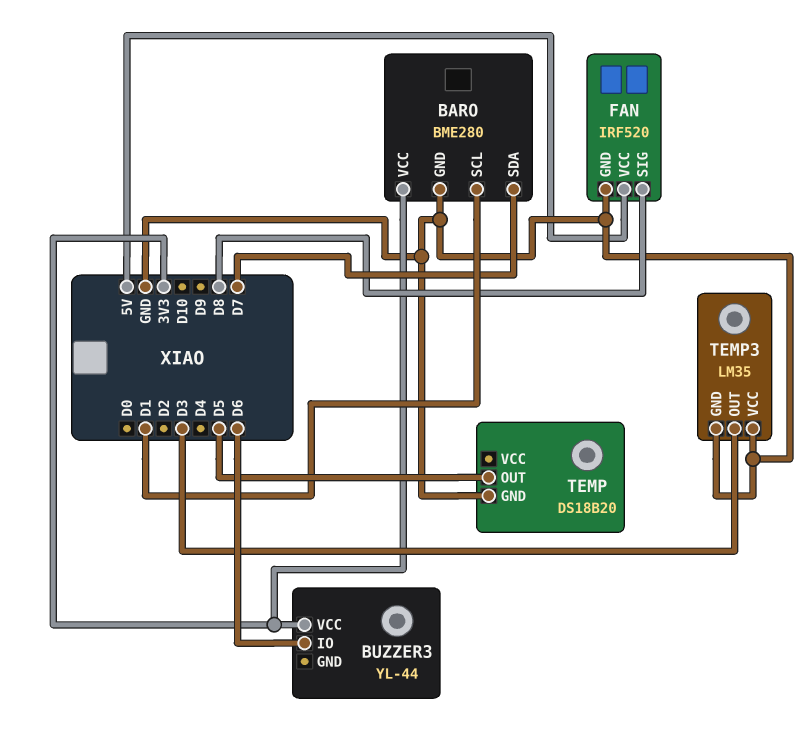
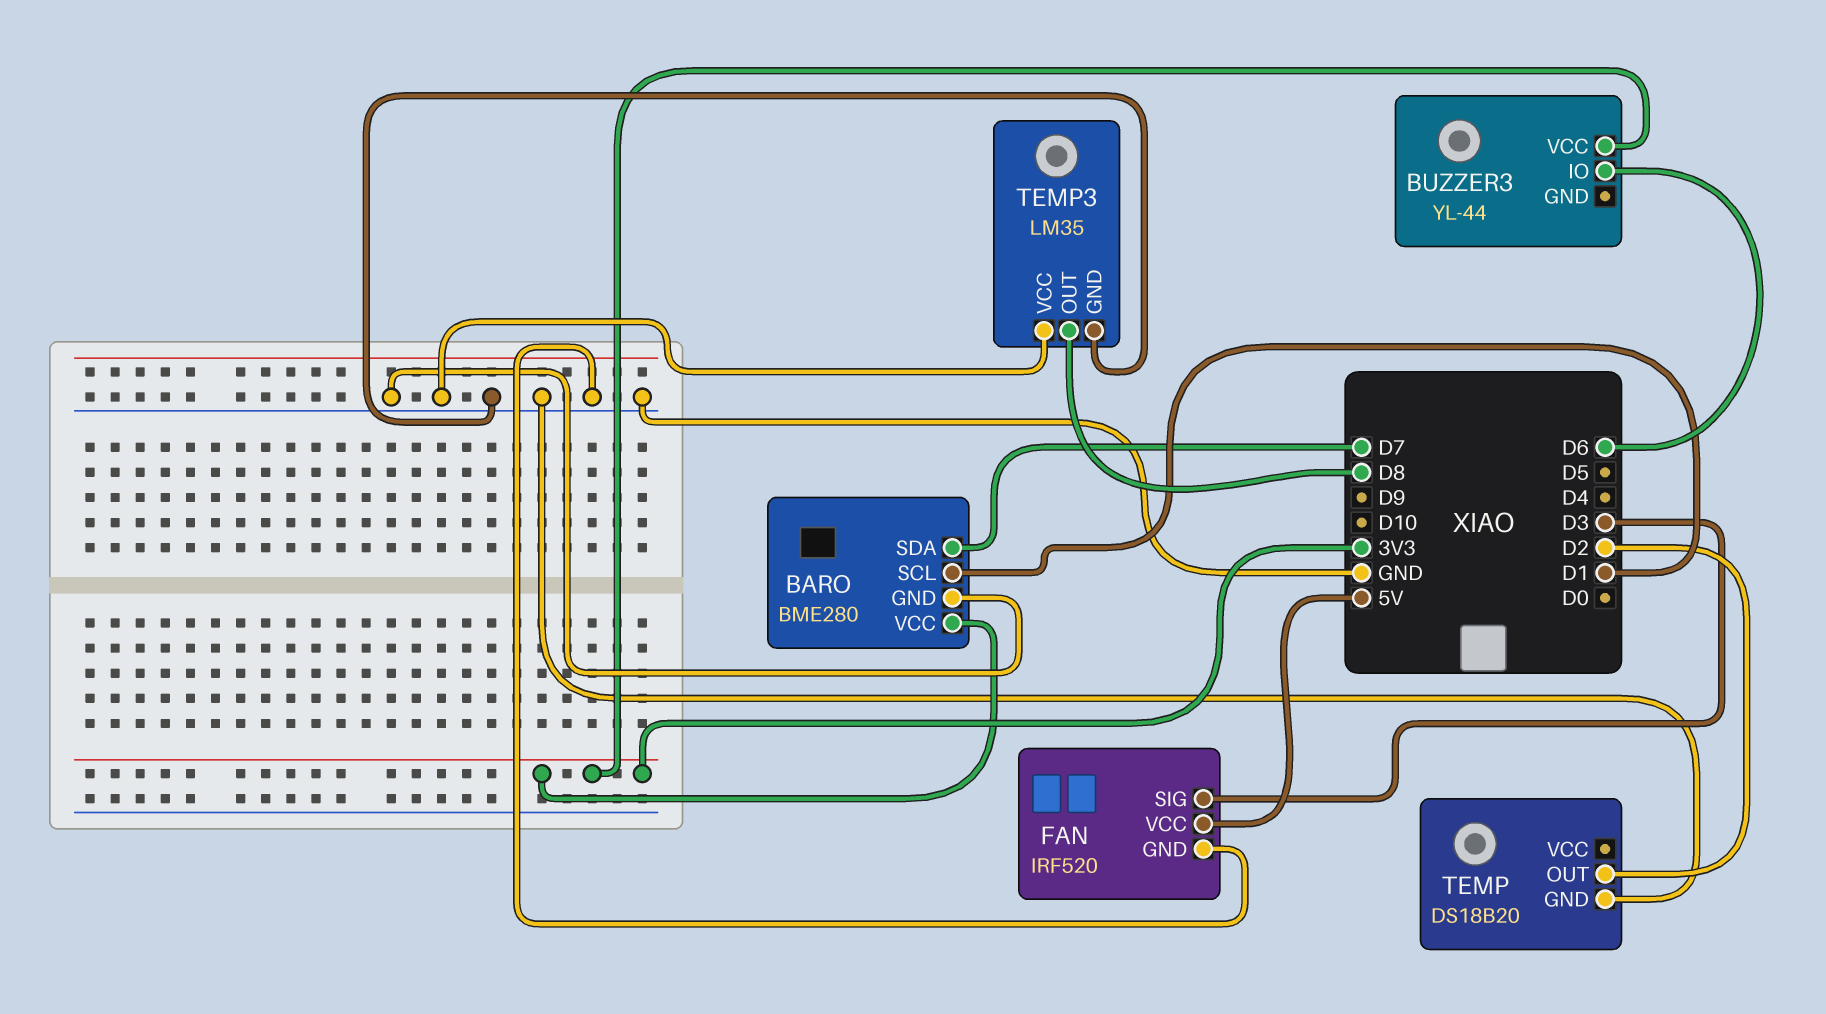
FAN pin SIG: D8 -> D3
TEMP pin OUT: D5 -> D2
TEMP3 pin OUT: D3 -> D8

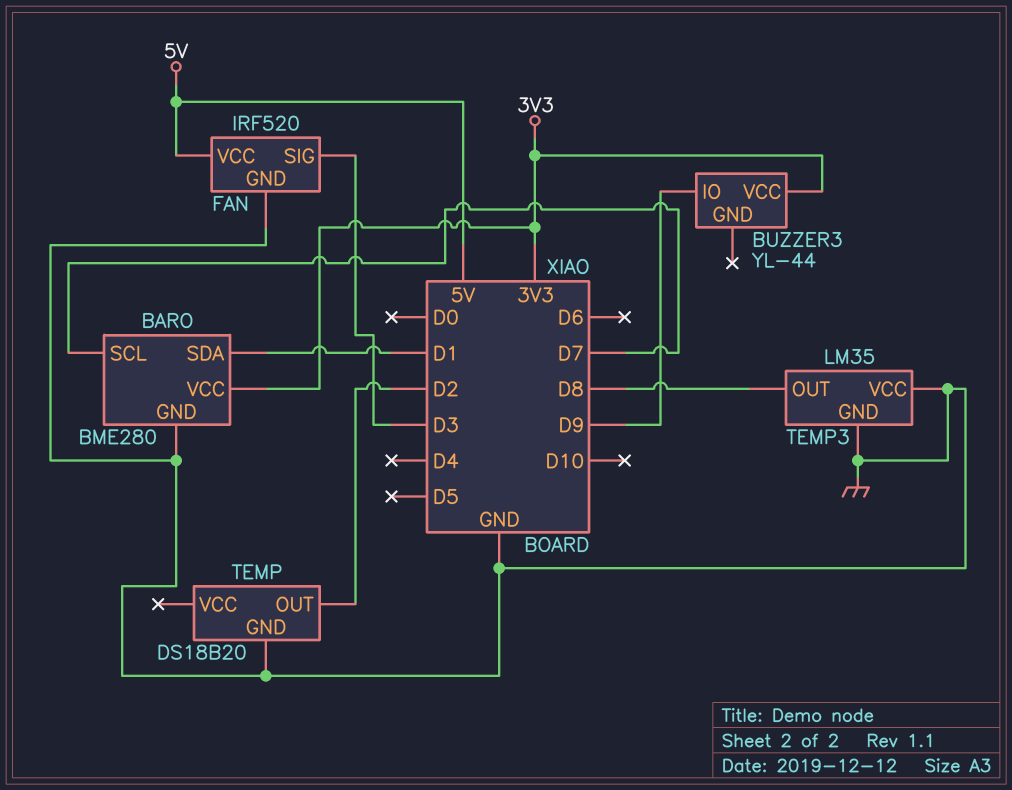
BARO pin SCL: D1 -> D7
BARO pin SDA: D7 -> D1
BUZZER3 pin IO: D6 -> D9

